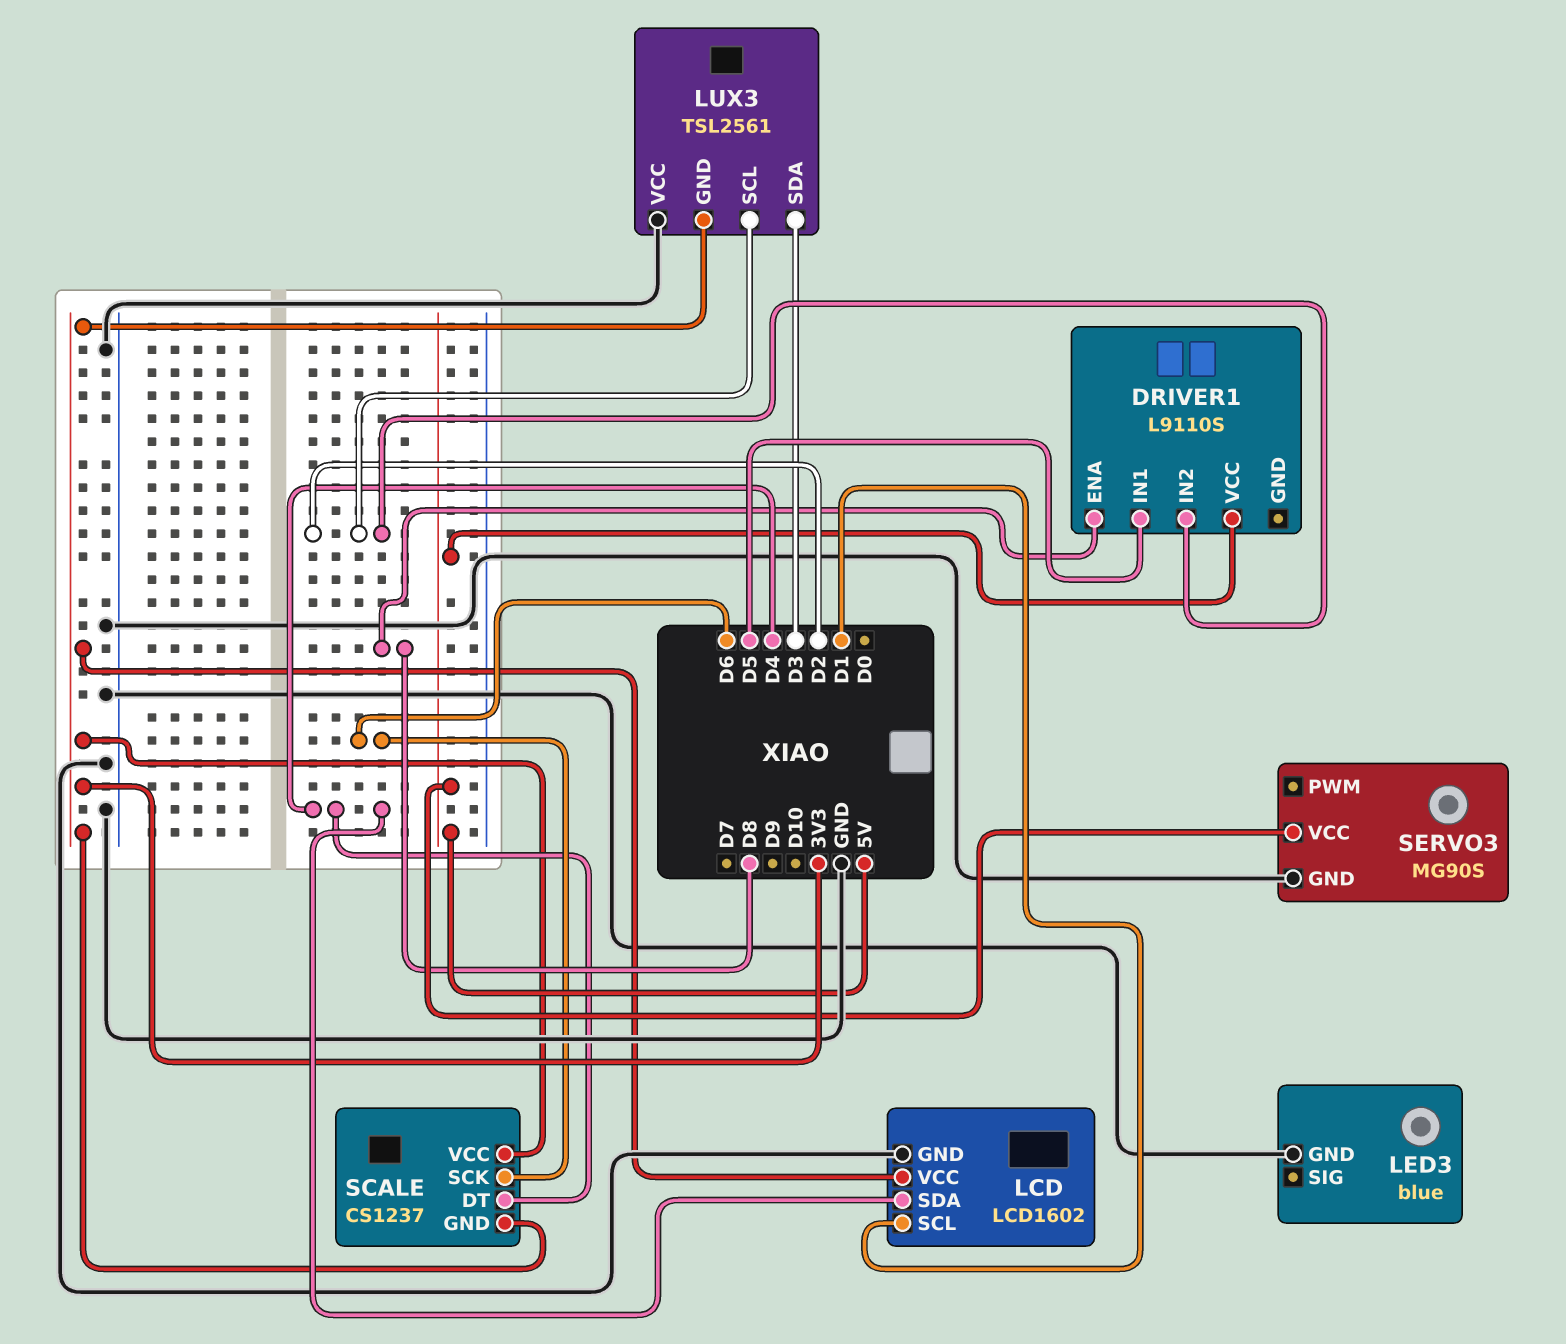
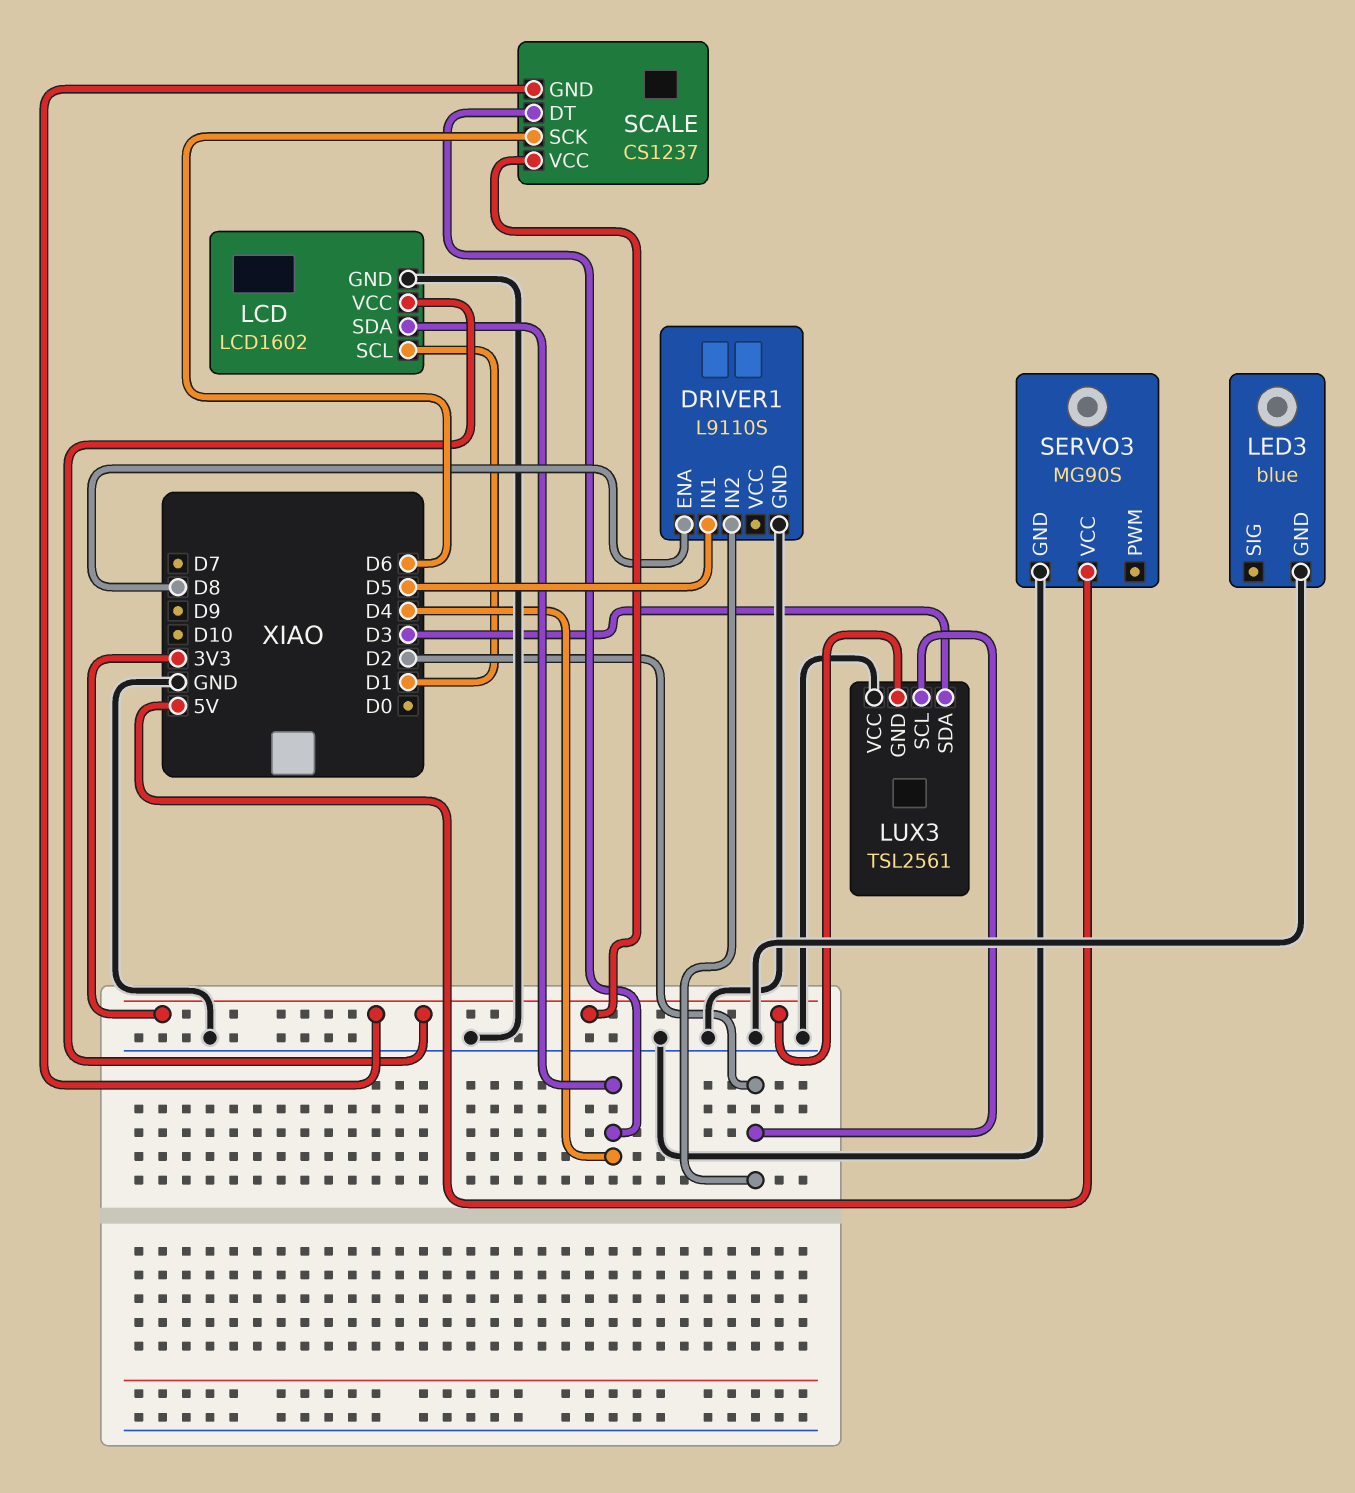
DRIVER1 pin GND: none -> GND
DRIVER1 pin VCC: 5V -> none

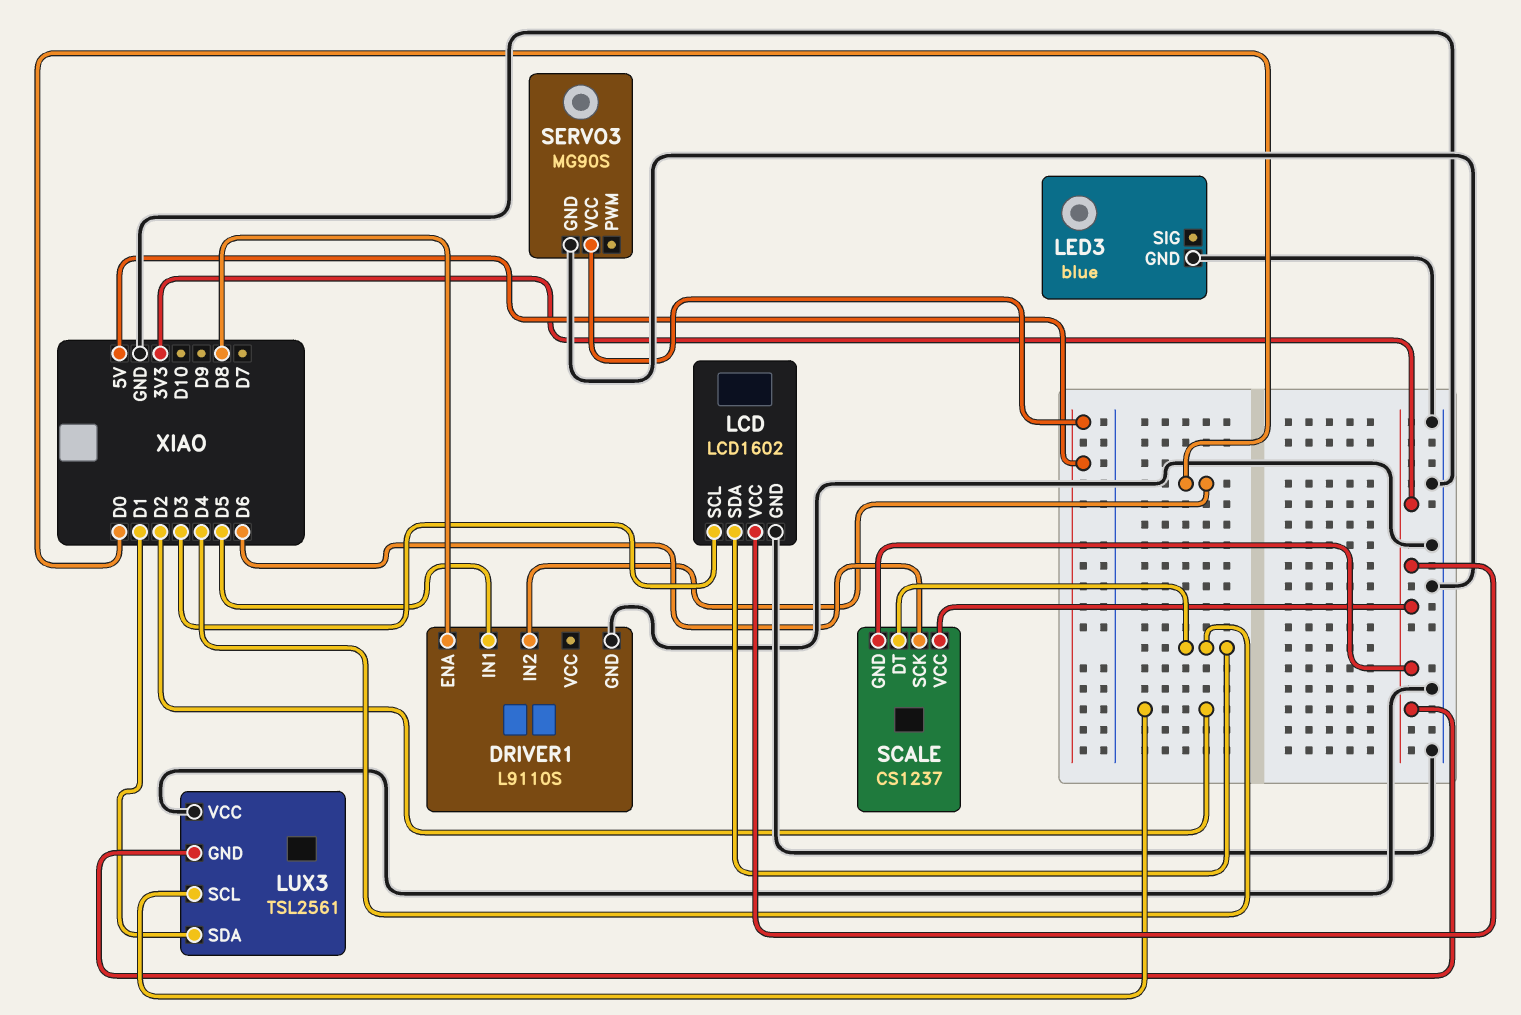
DRIVER1 pin IN2: D2 -> D0
LCD pin SCL: D1 -> D3
LUX3 pin SDA: D3 -> D1

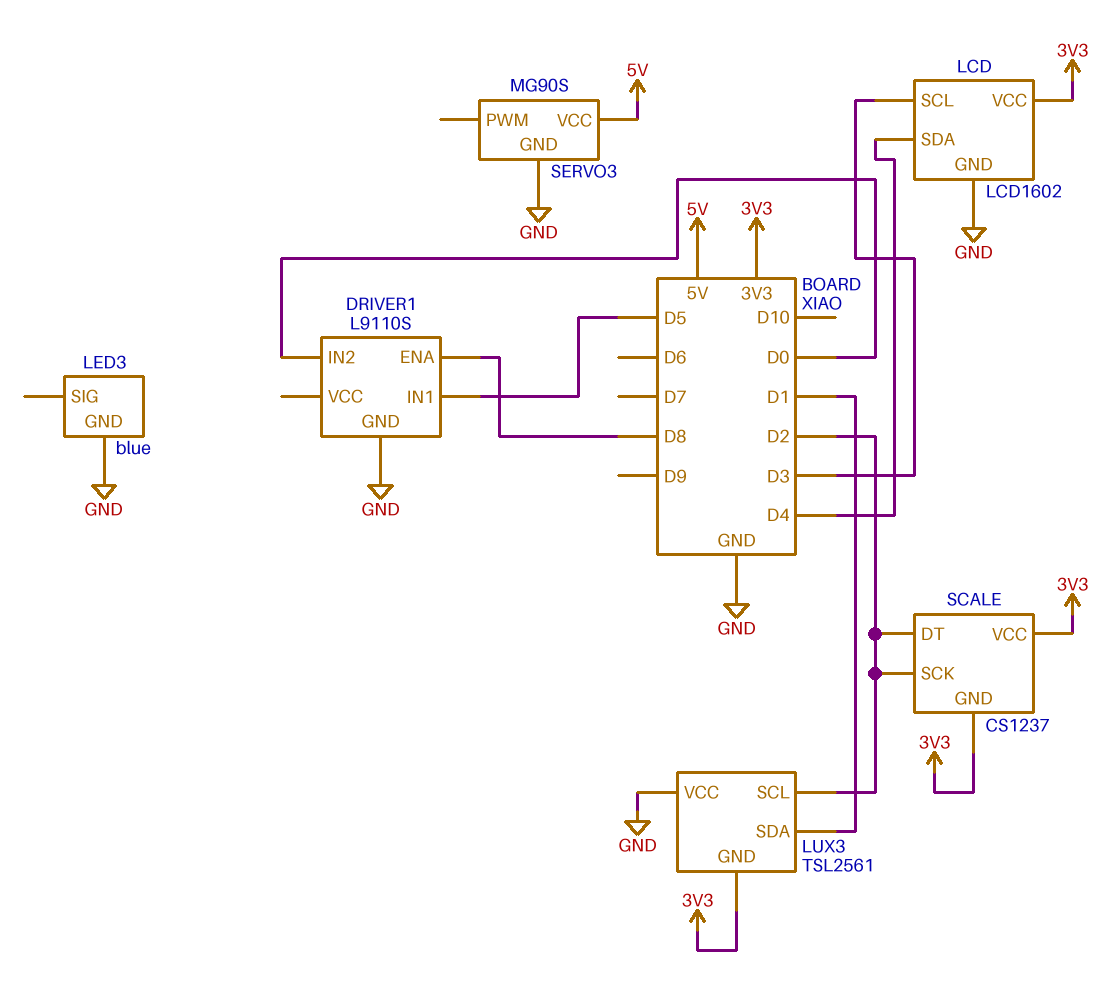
SCALE pin DT: D4 -> D2
SCALE pin SCK: D6 -> D2

